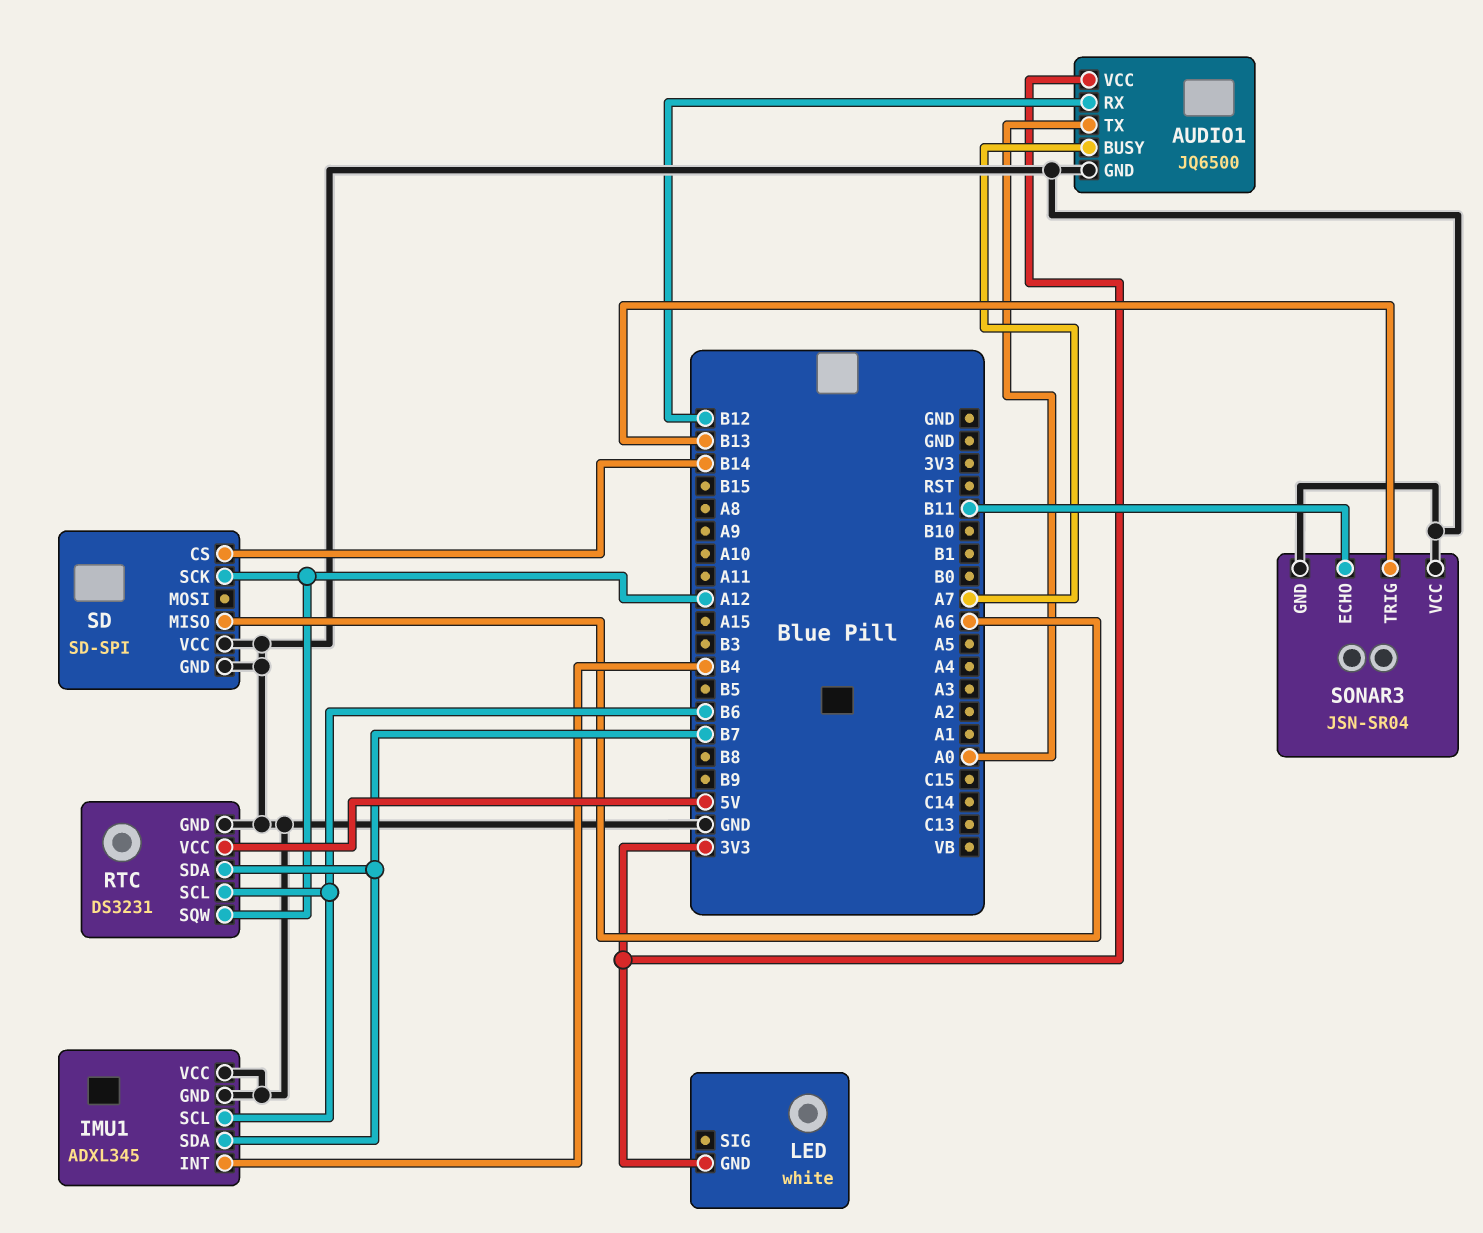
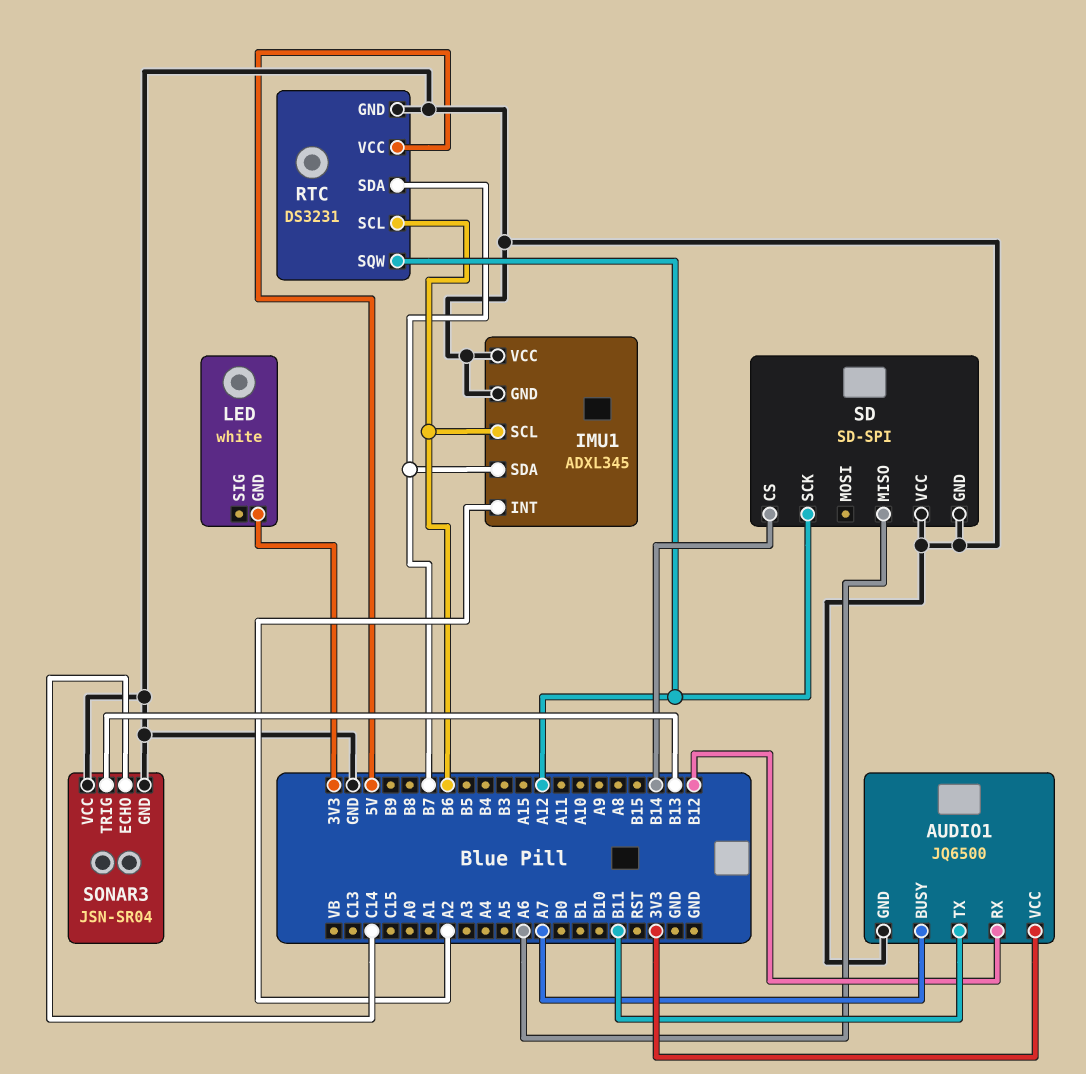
AUDIO1 pin TX: A0 -> B11
IMU1 pin INT: B4 -> A2
SONAR3 pin ECHO: B11 -> C14

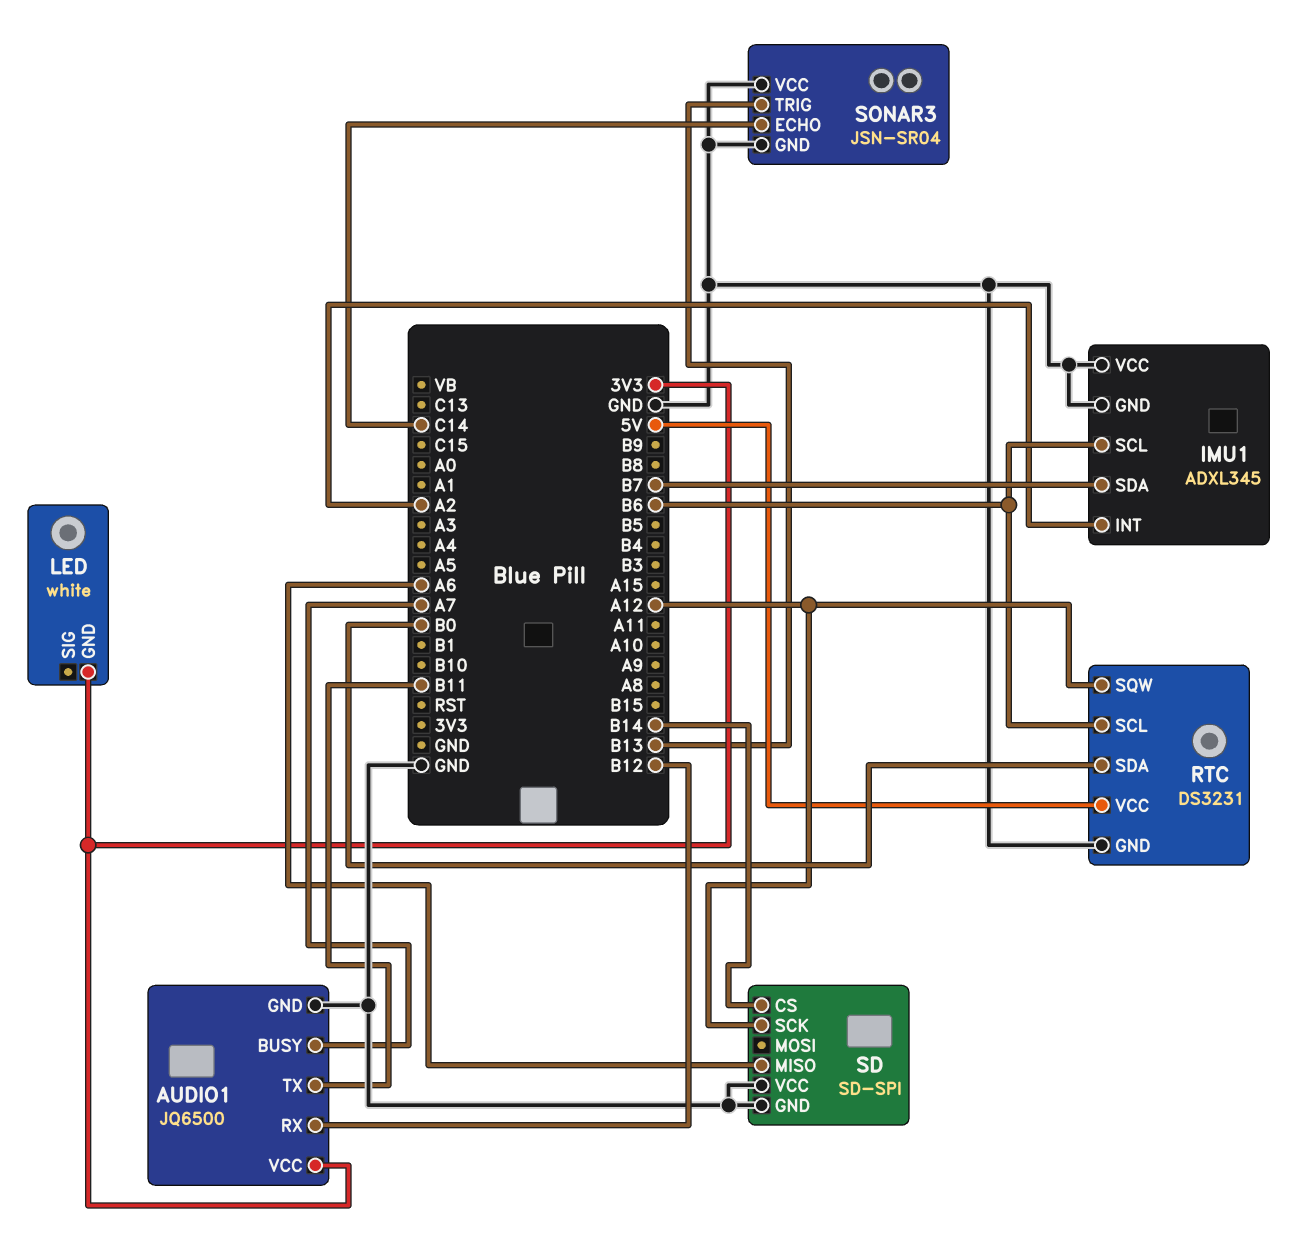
RTC pin SDA: B7 -> B0

